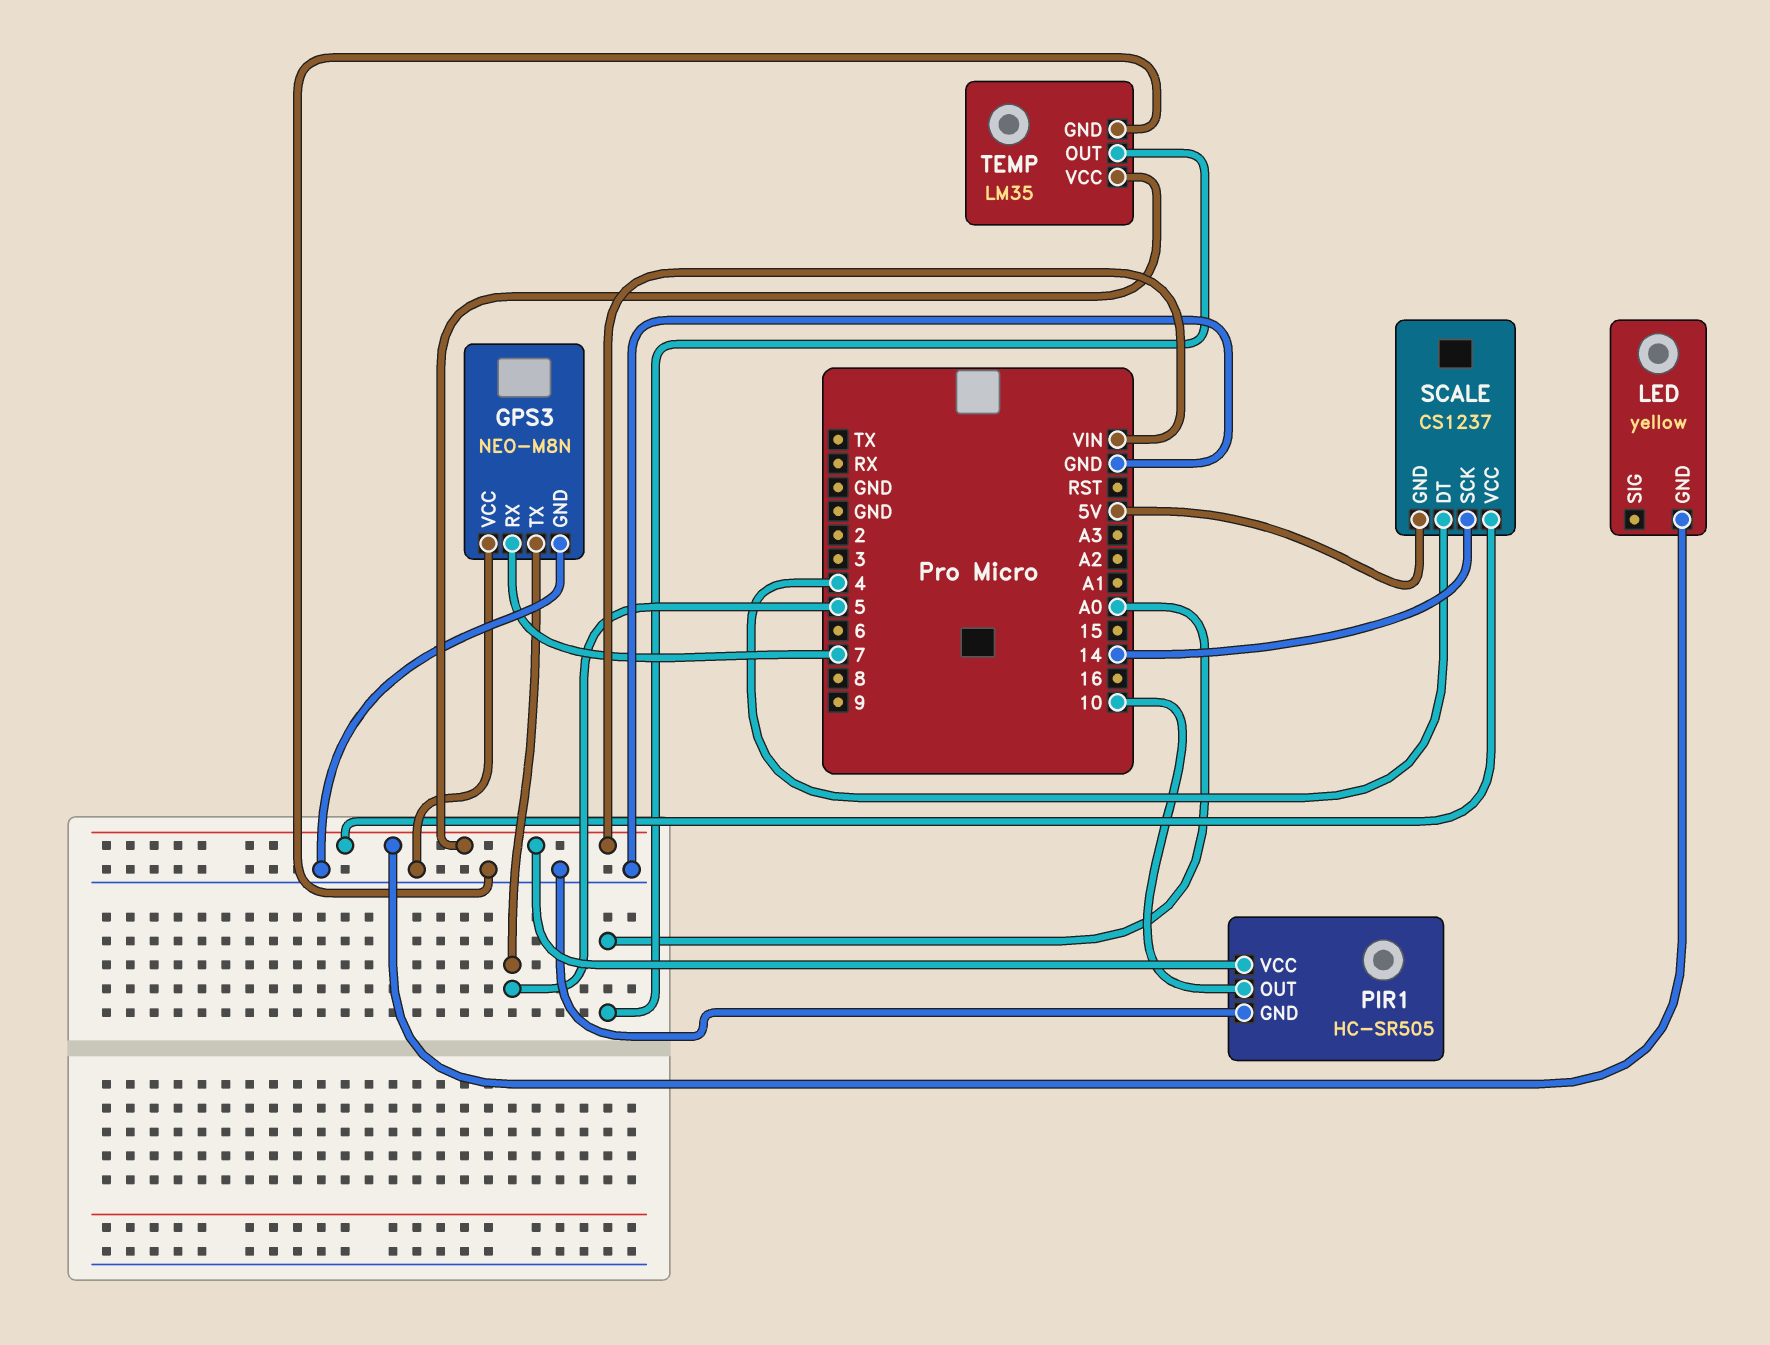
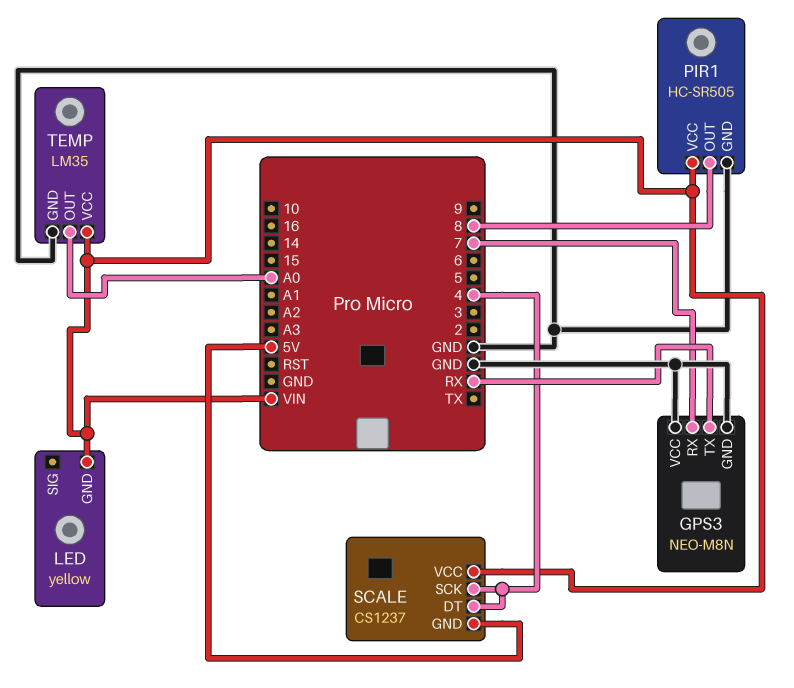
GPS3 pin TX: 5 -> RX
PIR1 pin OUT: 10 -> 8
SCALE pin SCK: 14 -> 4

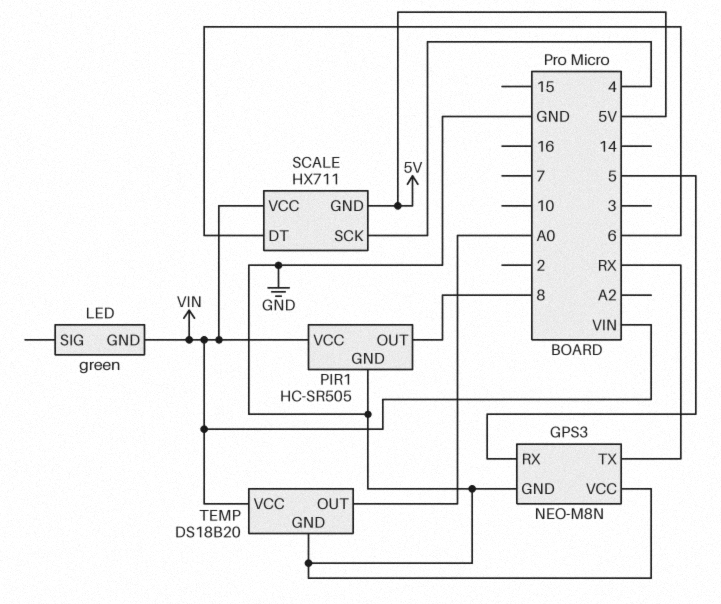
GPS3 pin RX: 7 -> 5
LED: yellow -> green
SCALE: CS1237 -> HX711
SCALE pin DT: 4 -> 6
TEMP: LM35 -> DS18B20

